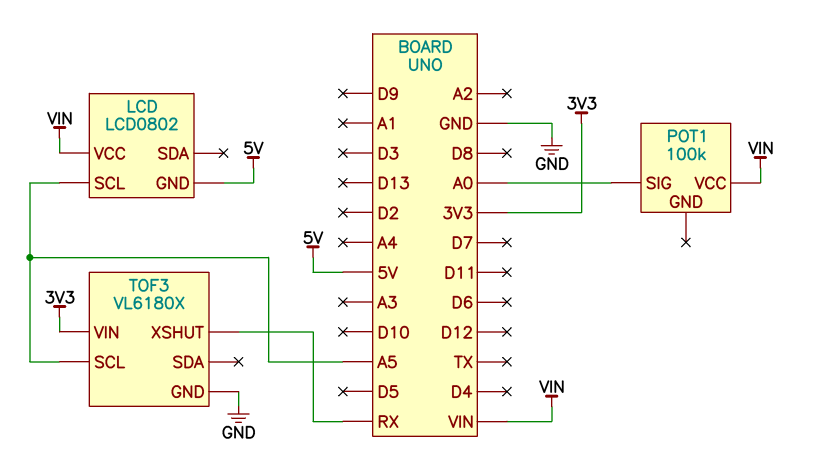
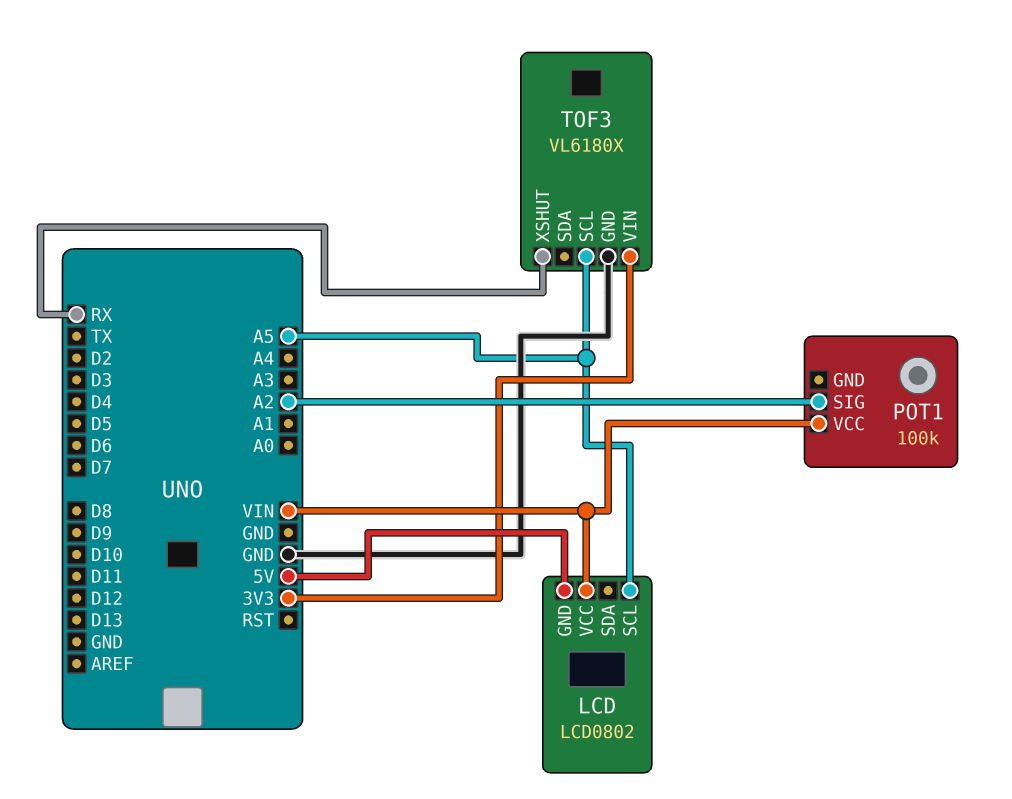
POT1 pin SIG: A0 -> A2

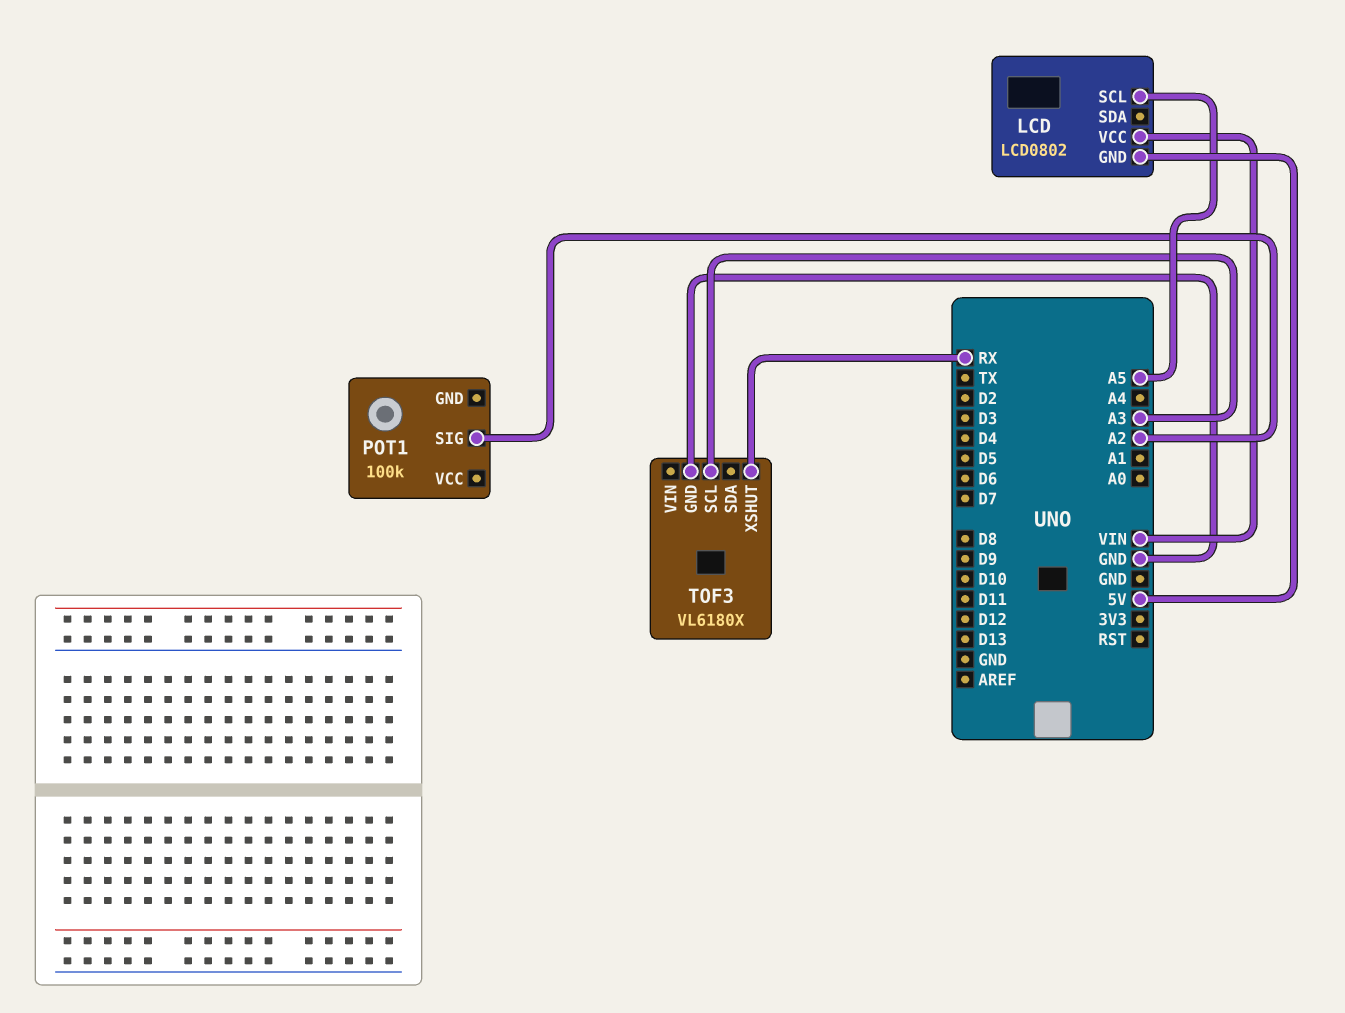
POT1 pin VCC: VIN -> none
TOF3 pin SCL: A5 -> A3
TOF3 pin VIN: 3V3 -> none

